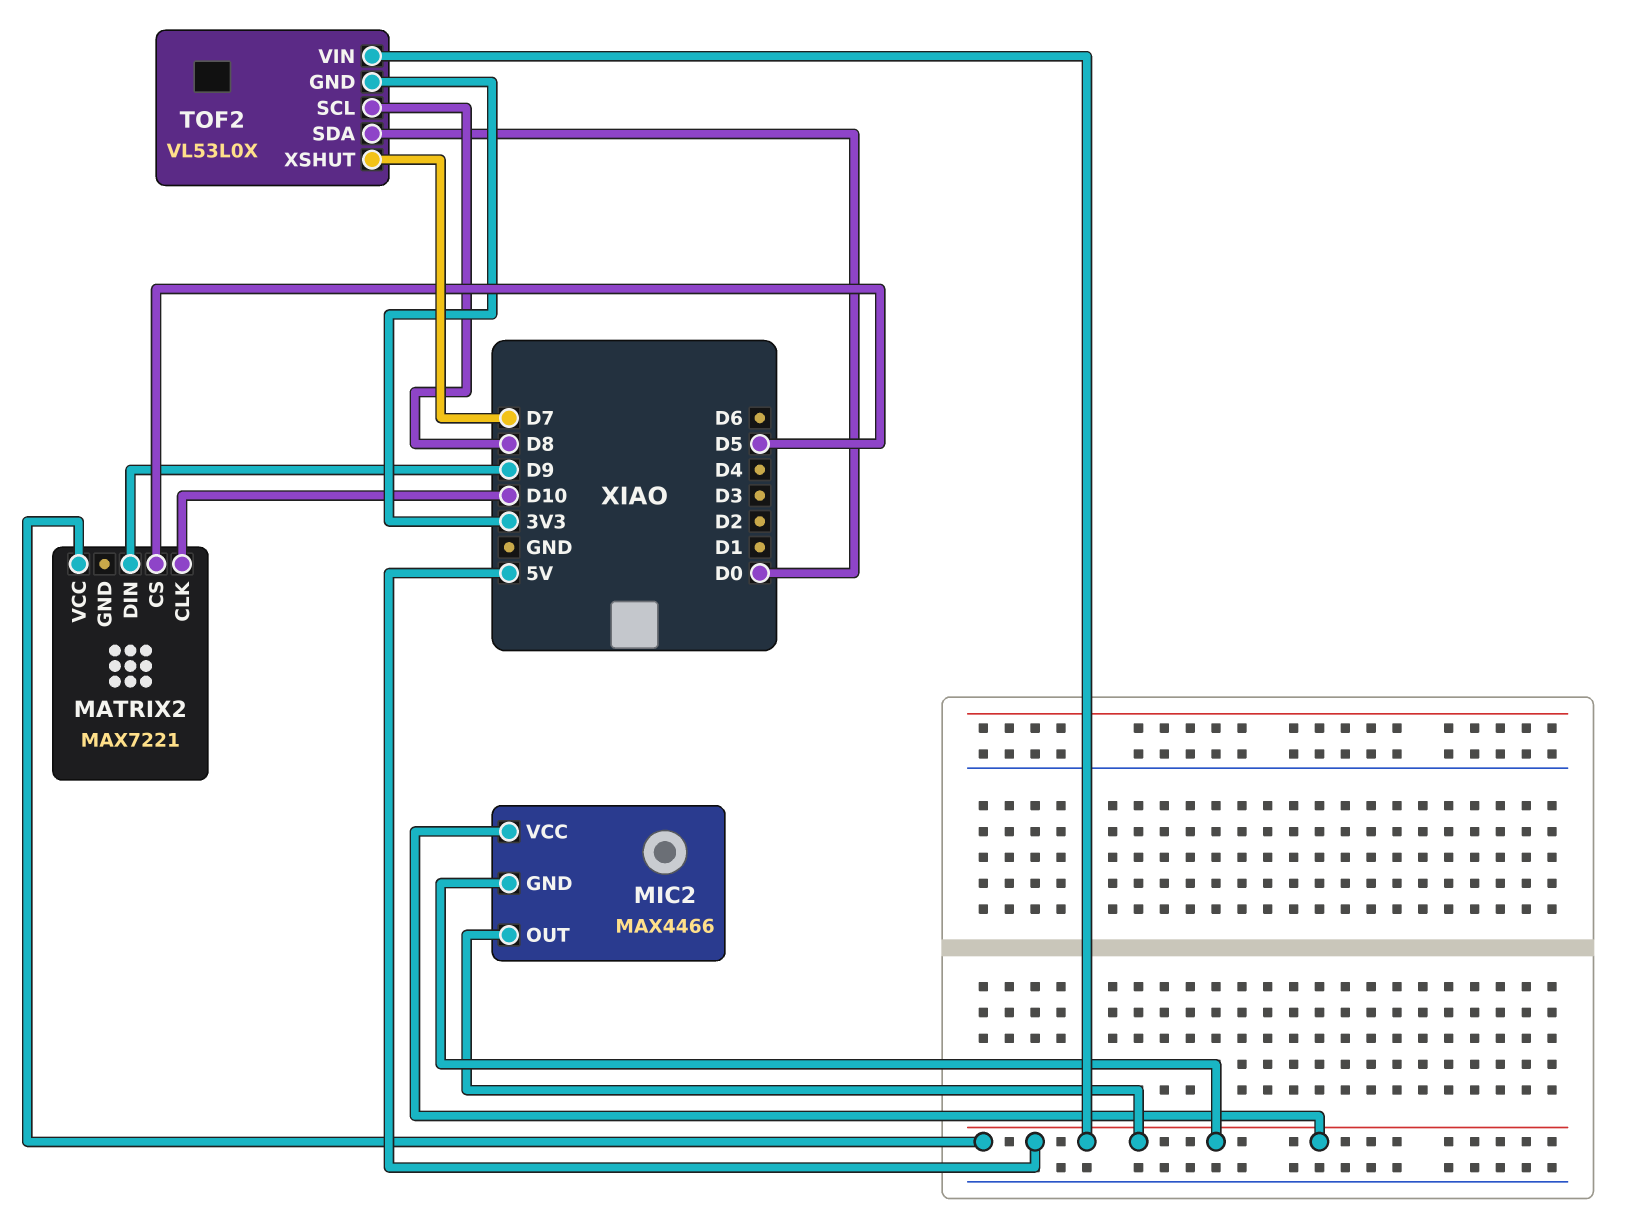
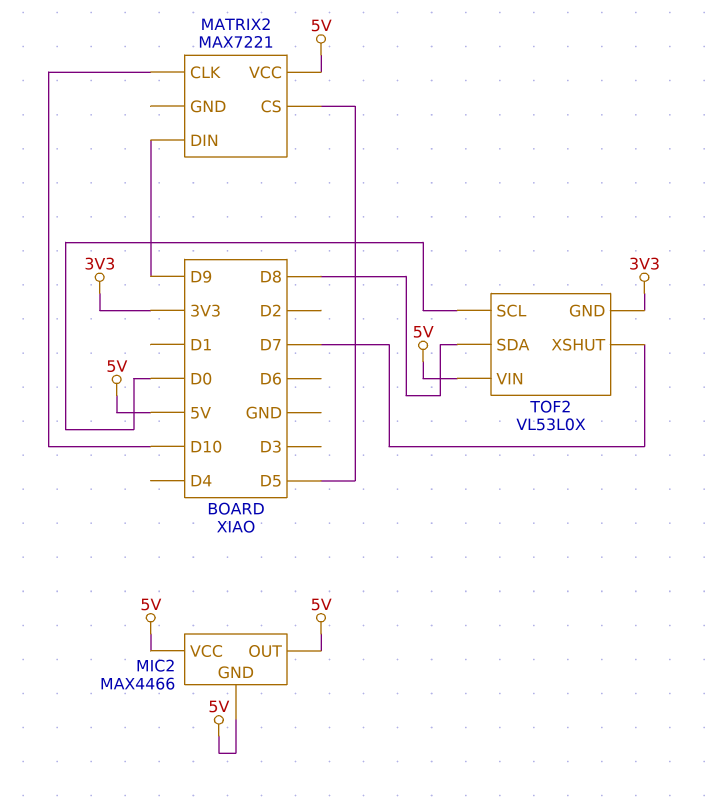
TOF2 pin SCL: D8 -> D0
TOF2 pin SDA: D0 -> D8

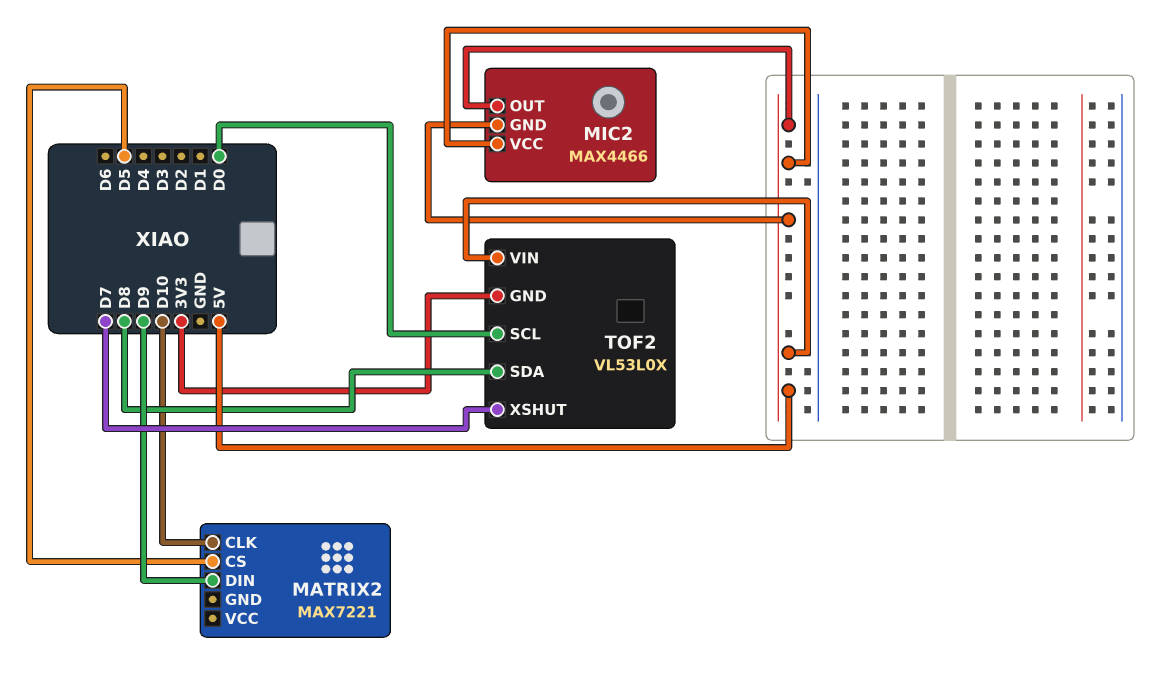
MATRIX2 pin VCC: 5V -> none

